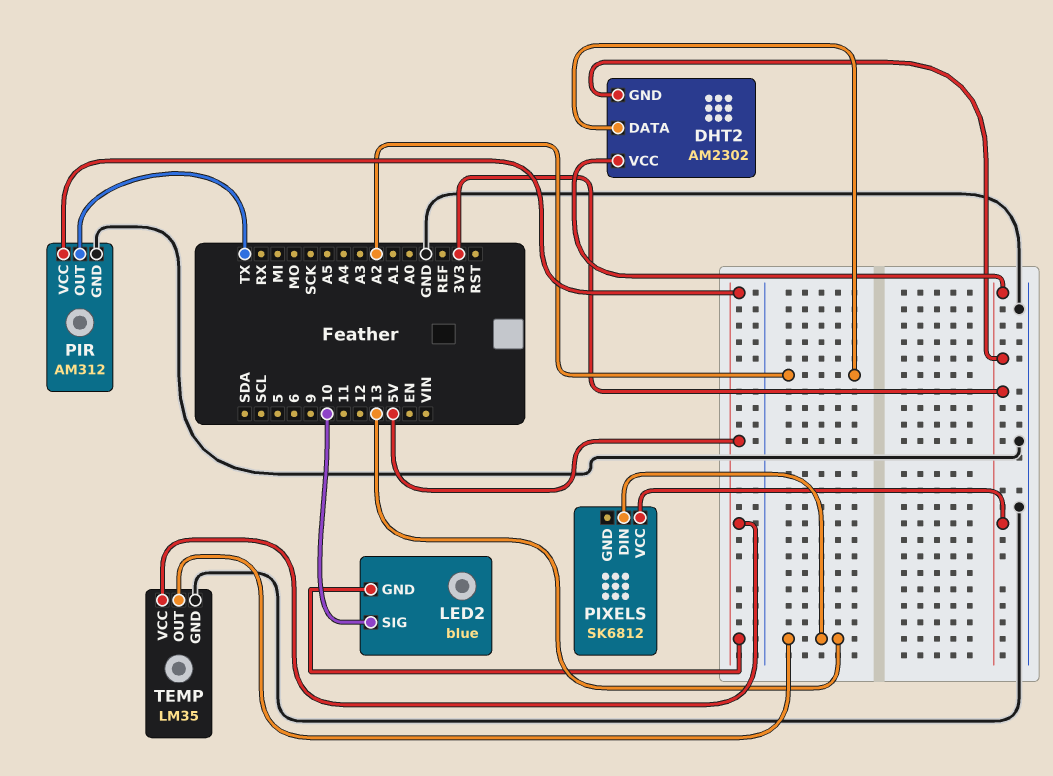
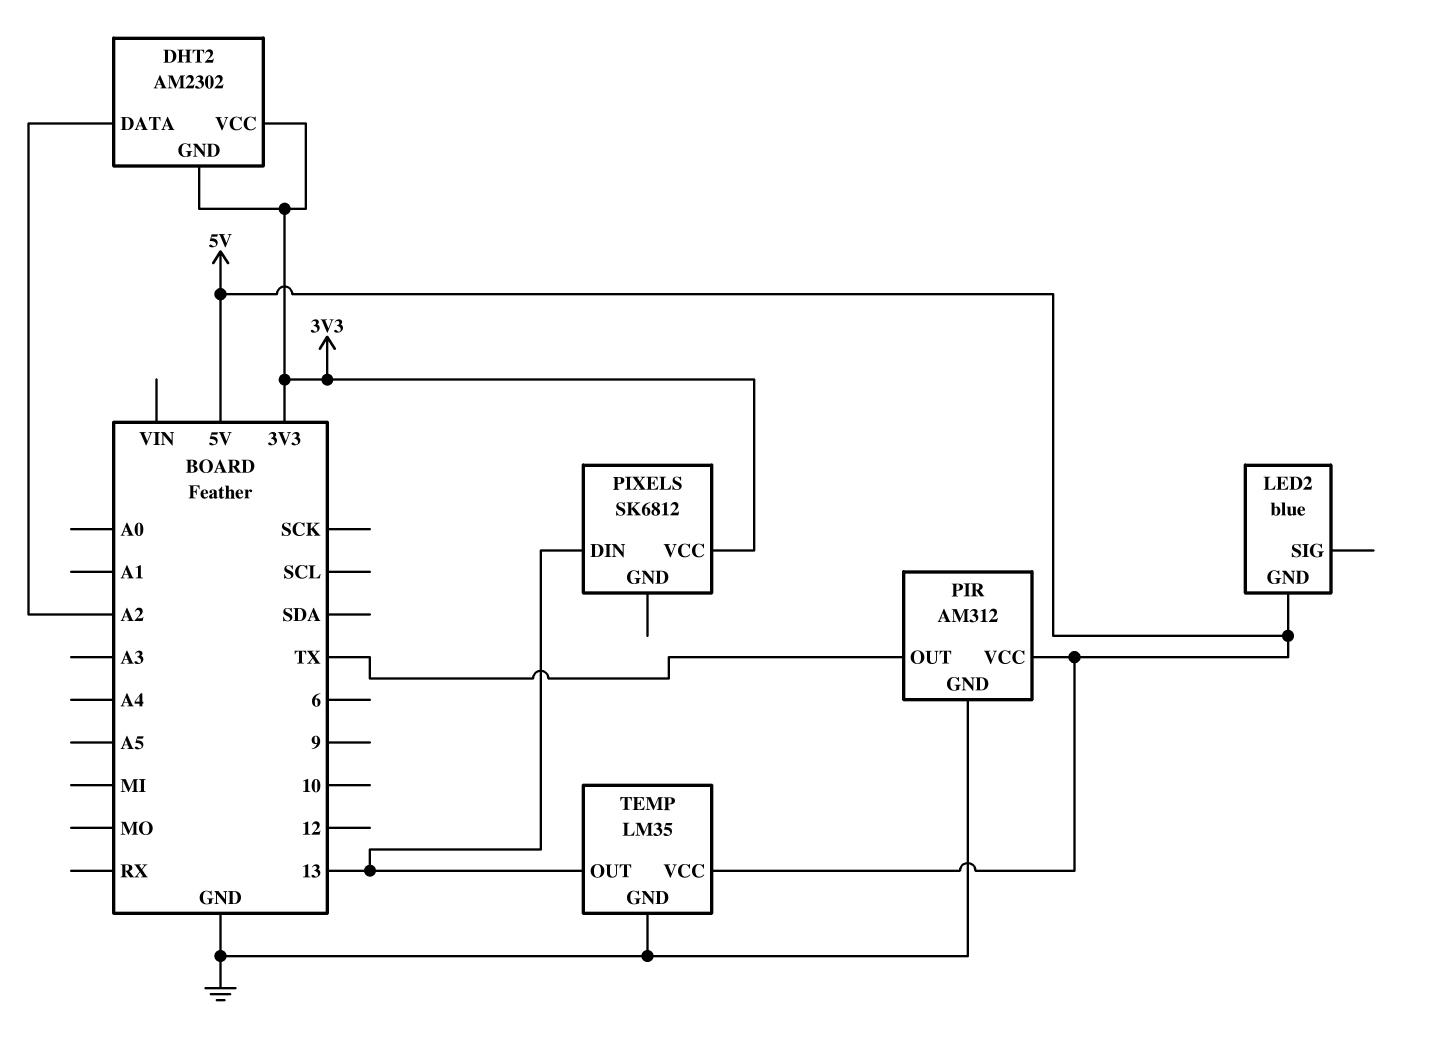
LED2 pin SIG: 10 -> none

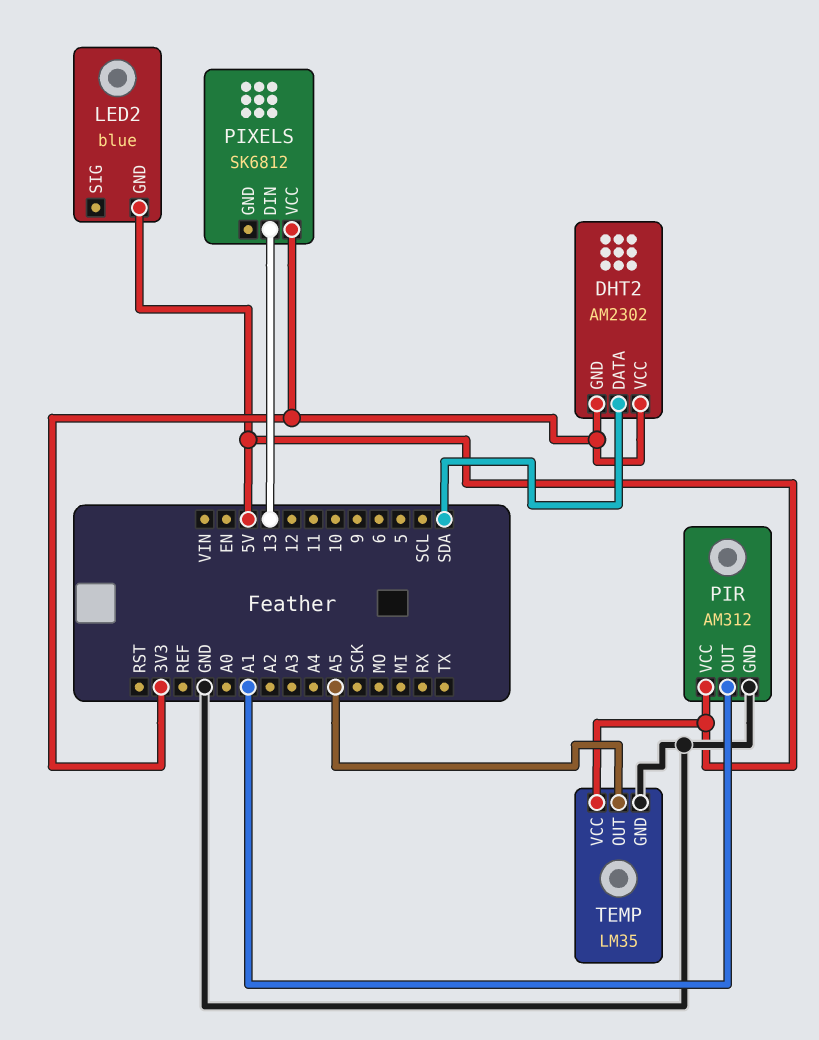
DHT2 pin DATA: A2 -> SDA
PIR pin OUT: TX -> A1
TEMP pin OUT: 13 -> A5

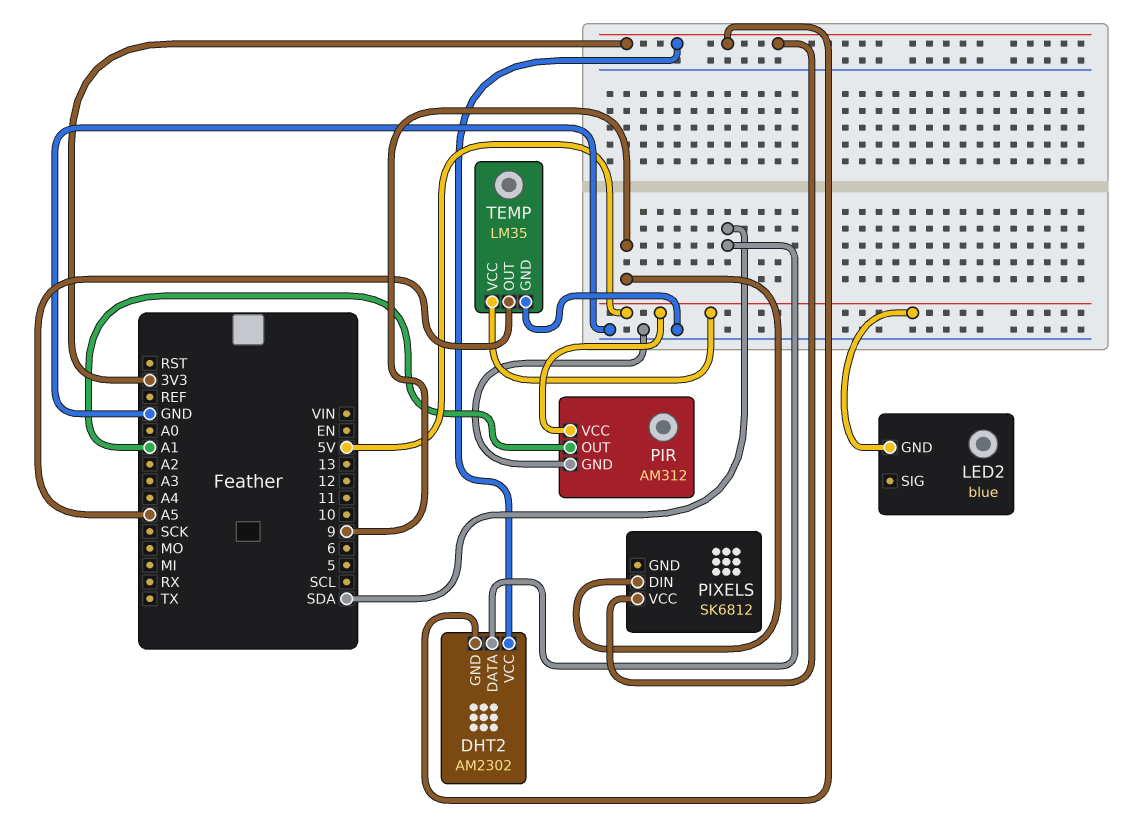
PIXELS pin DIN: 13 -> 9

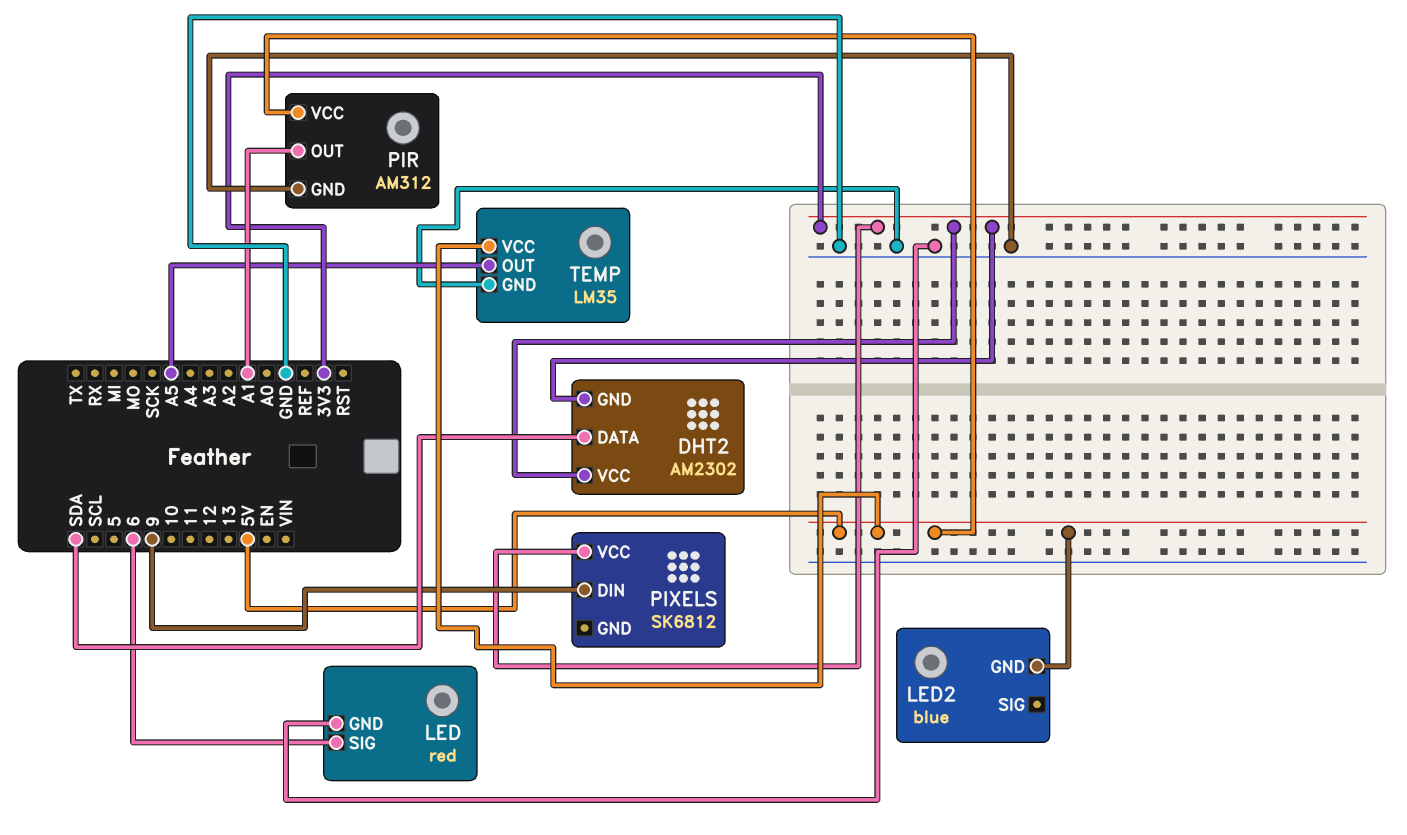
LED: none -> red
LED pin GND: none -> GND
LED pin SIG: none -> 6

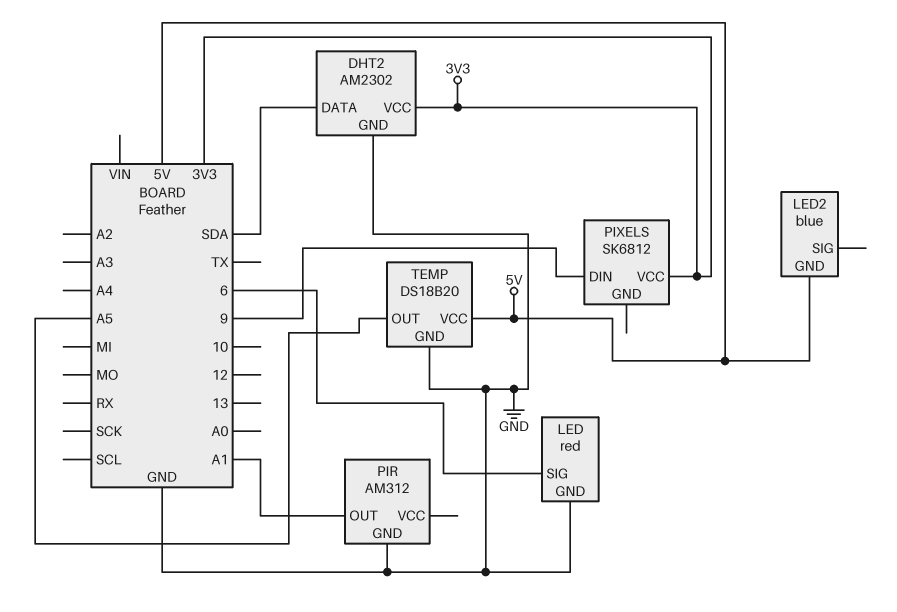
DHT2 pin GND: 3V3 -> GND
PIR pin VCC: 5V -> none
TEMP: LM35 -> DS18B20

